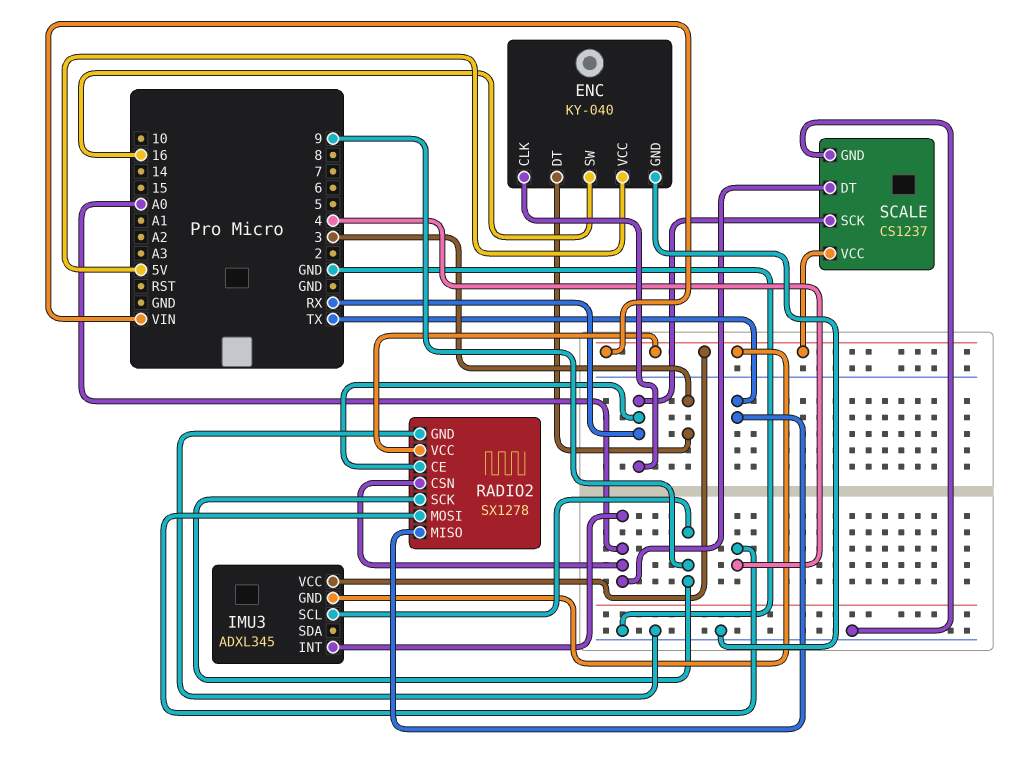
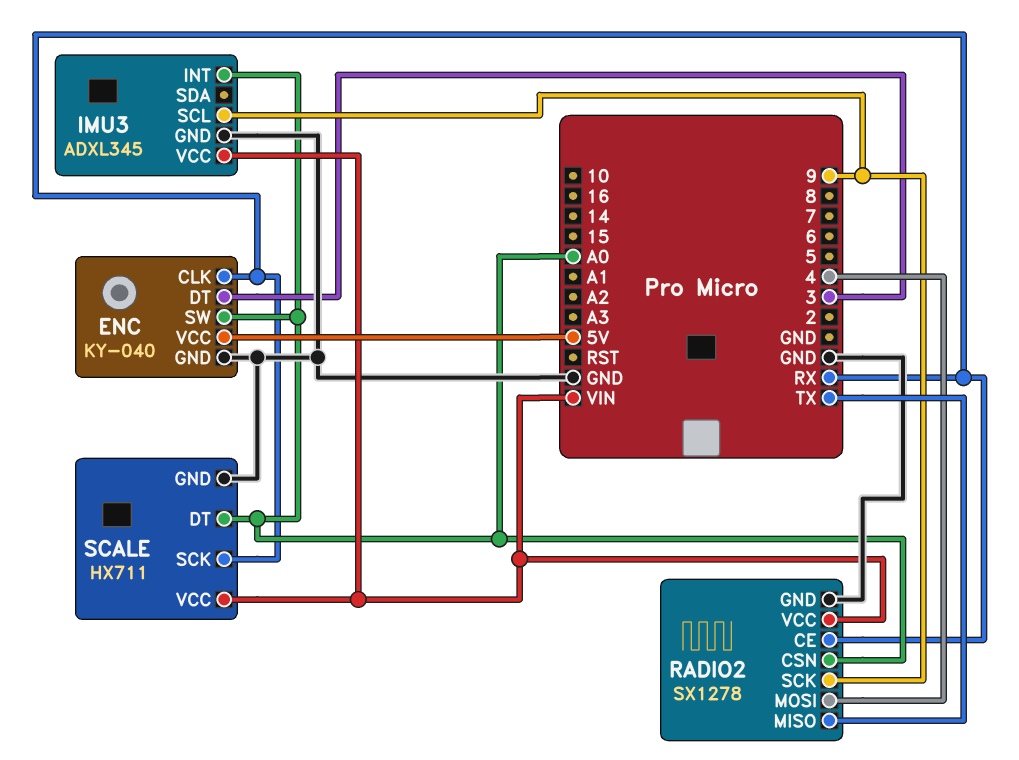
ENC pin SW: 16 -> A0
IMU3 pin GND: VIN -> GND
SCALE: CS1237 -> HX711

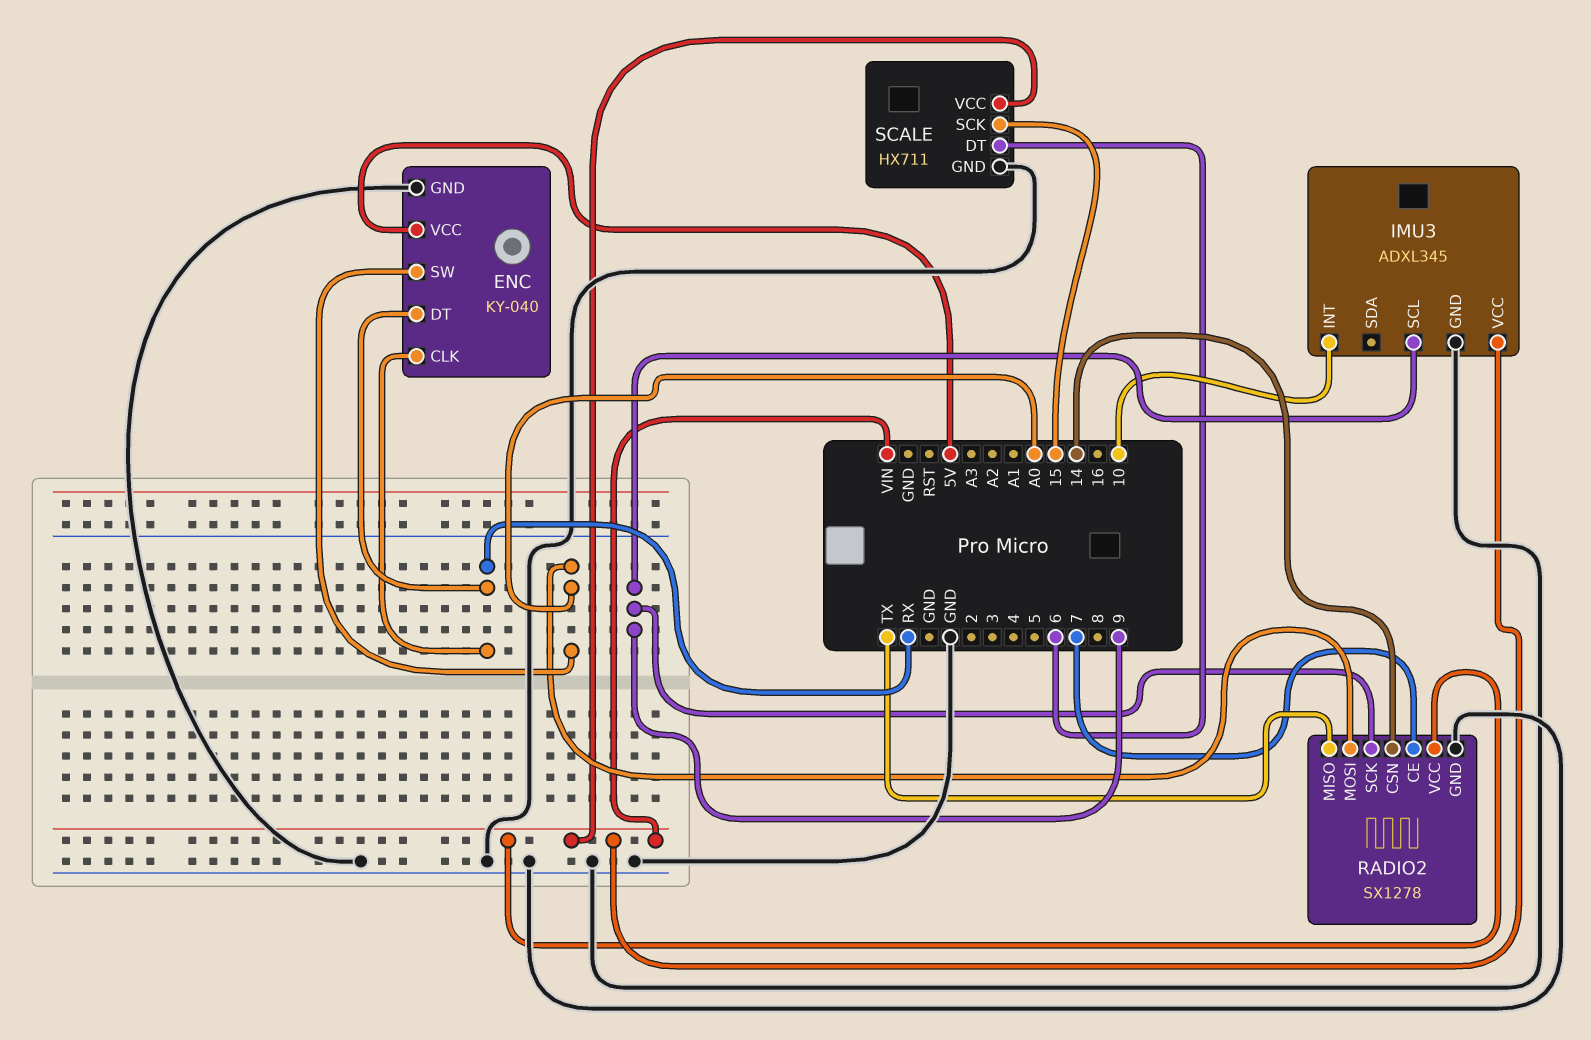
ENC pin DT: 3 -> RX
IMU3 pin INT: A0 -> 10
RADIO2 pin CE: RX -> 7
RADIO2 pin CSN: A0 -> 14
RADIO2 pin MOSI: 4 -> A0
SCALE pin DT: A0 -> 6
SCALE pin SCK: RX -> 15

